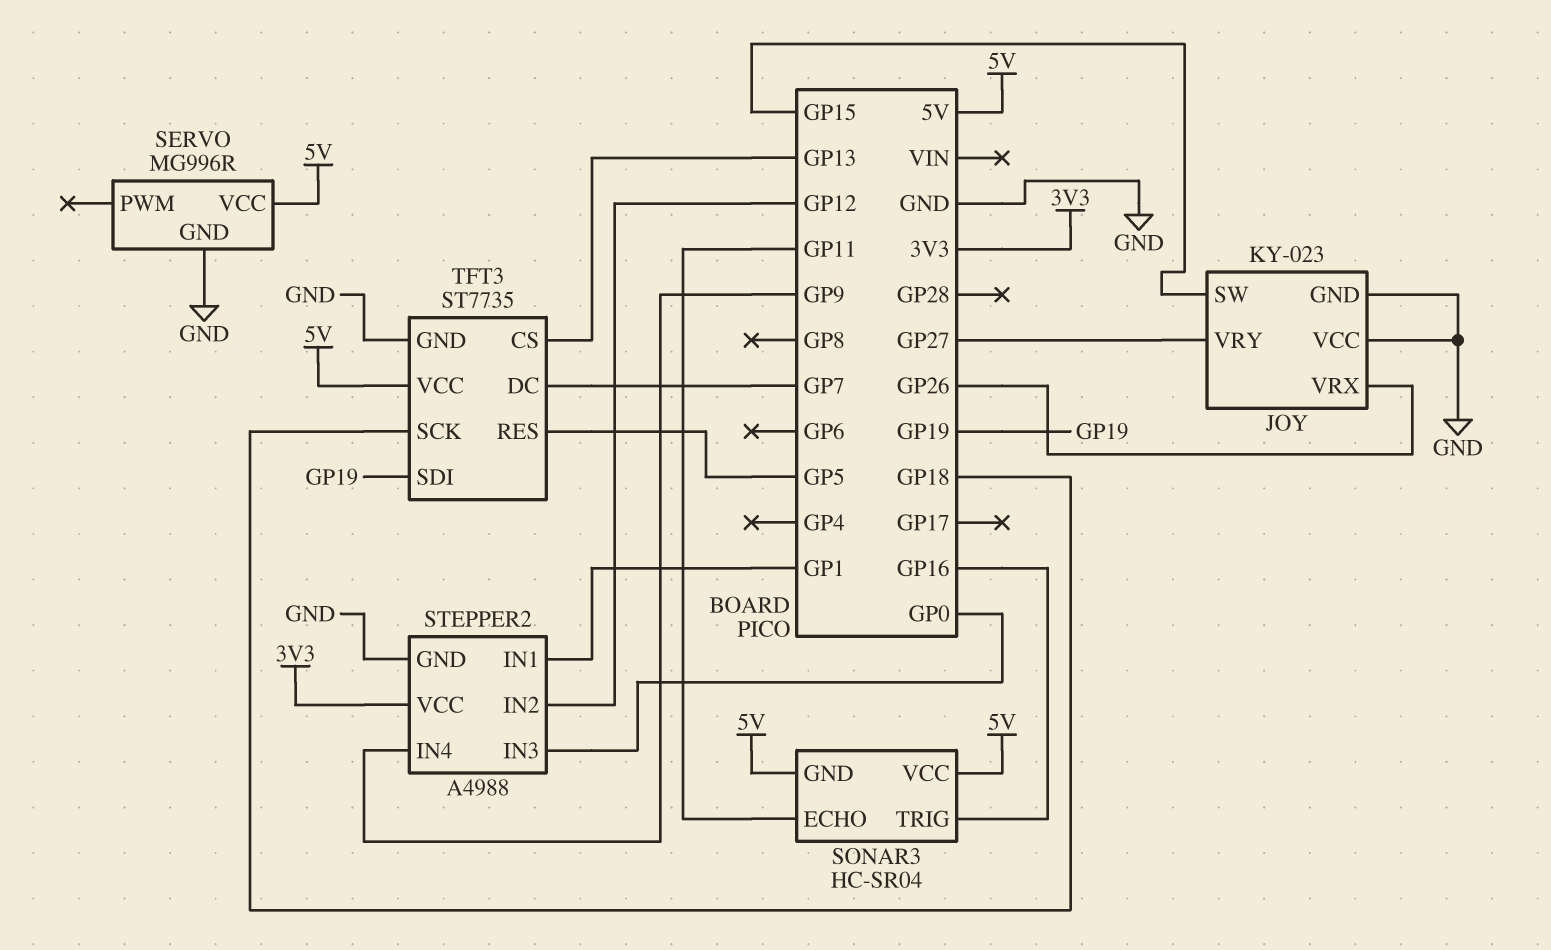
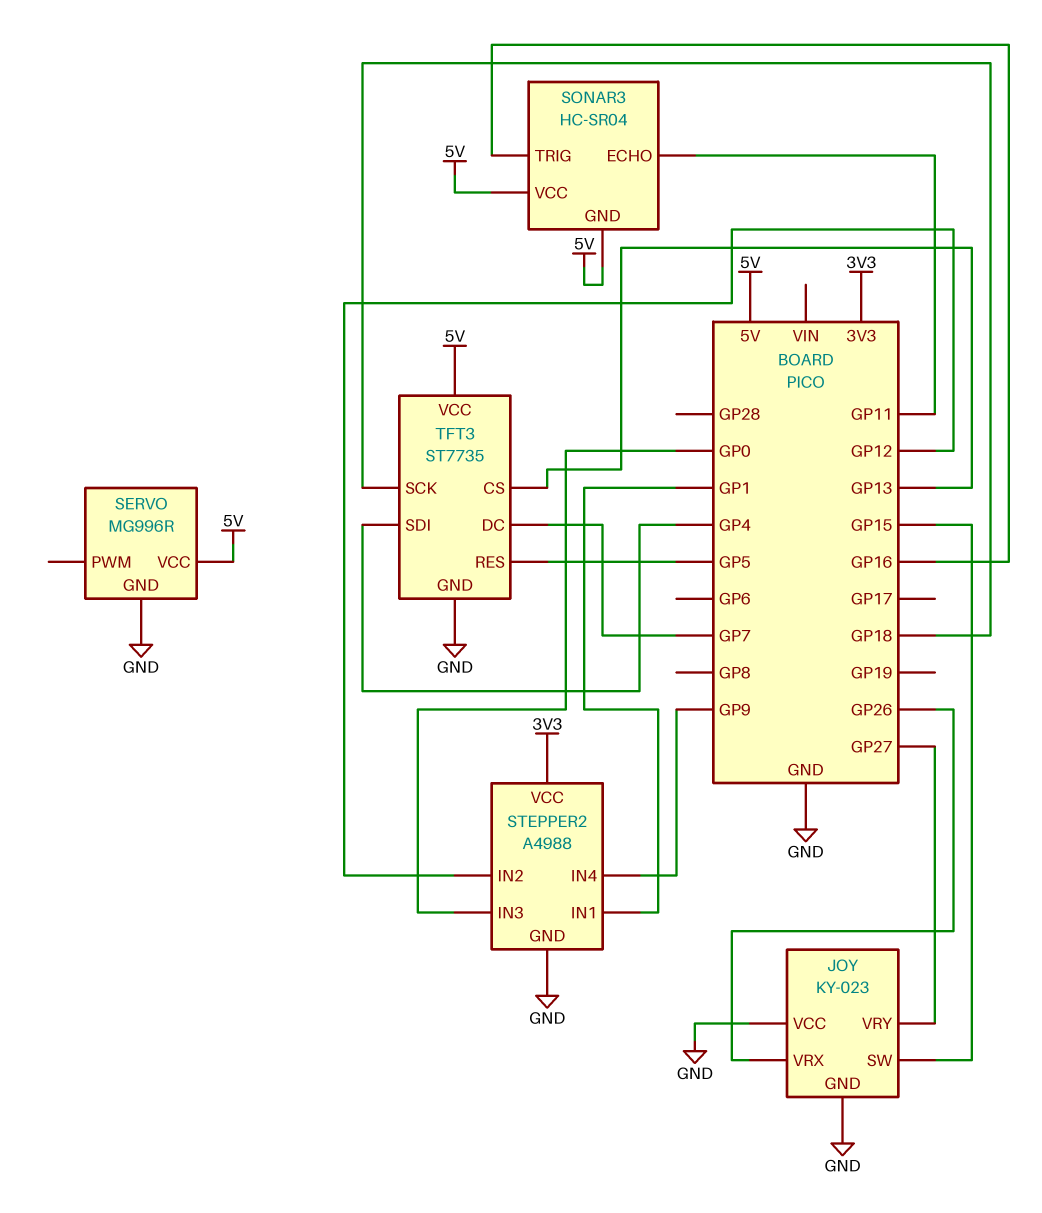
TFT3 pin SDI: GP19 -> GP4

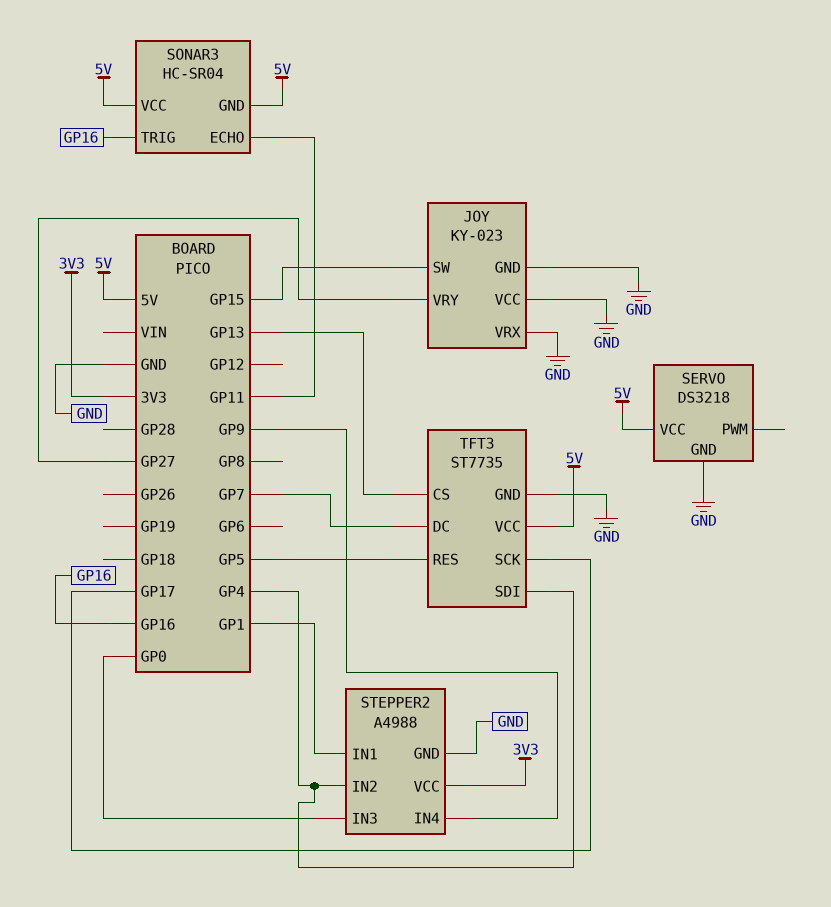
JOY pin VRX: GP26 -> GND
SERVO: MG996R -> DS3218
STEPPER2 pin IN2: GP12 -> GP4
TFT3 pin SCK: GP18 -> GP17

